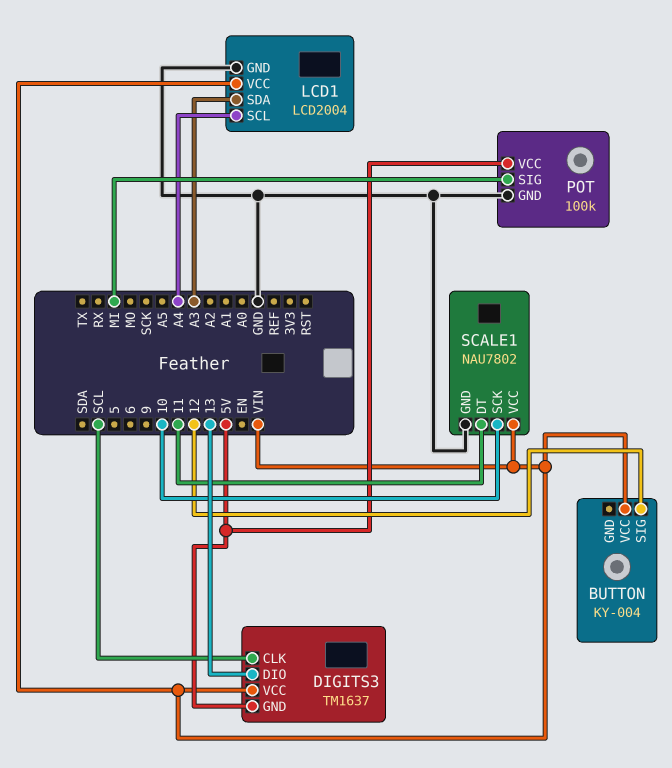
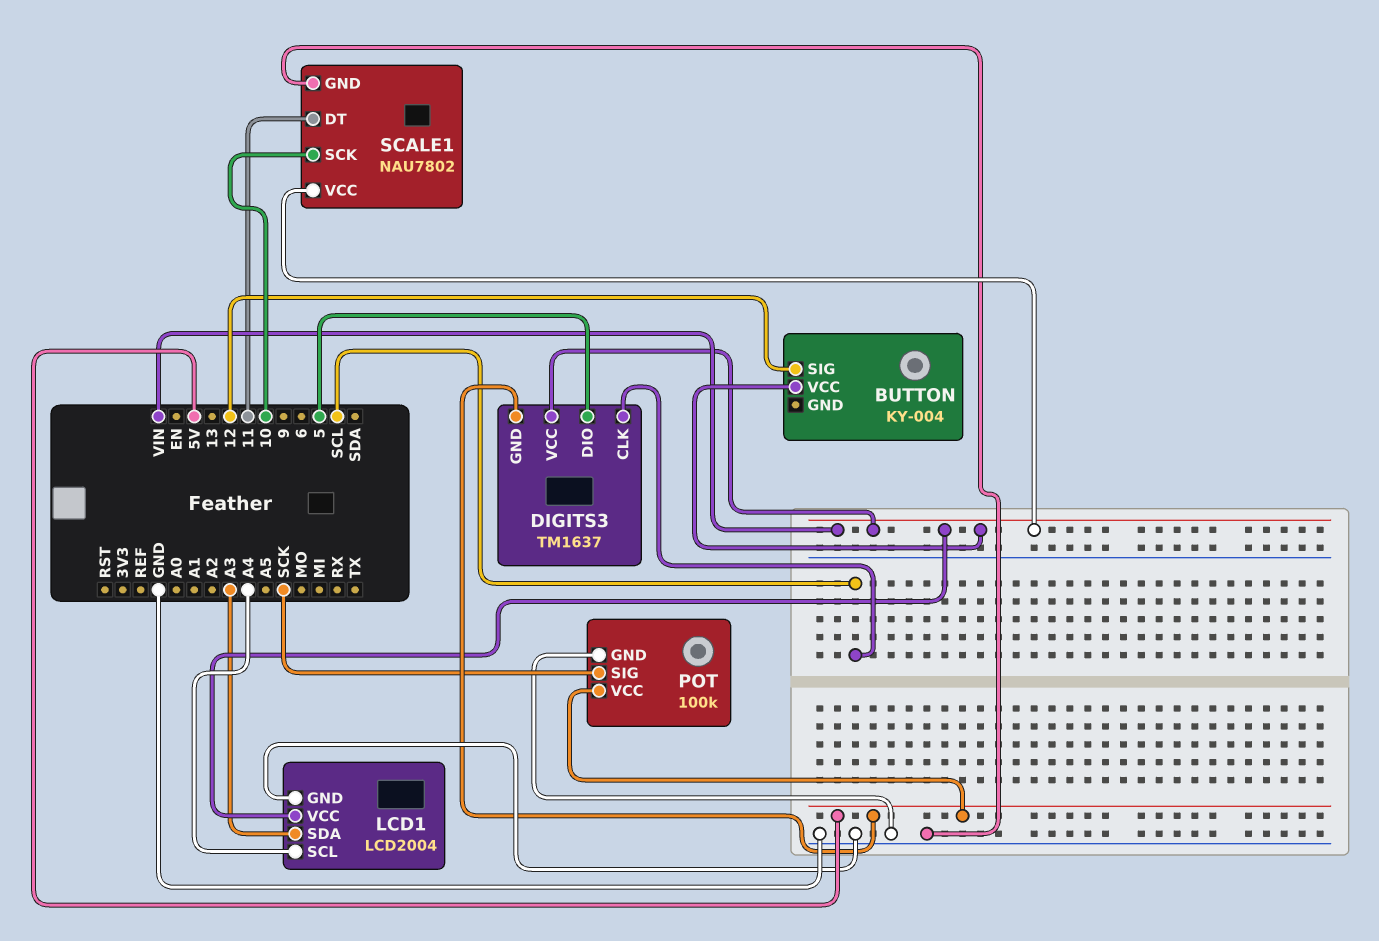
DIGITS3 pin DIO: 13 -> 5
POT pin SIG: MI -> SCK

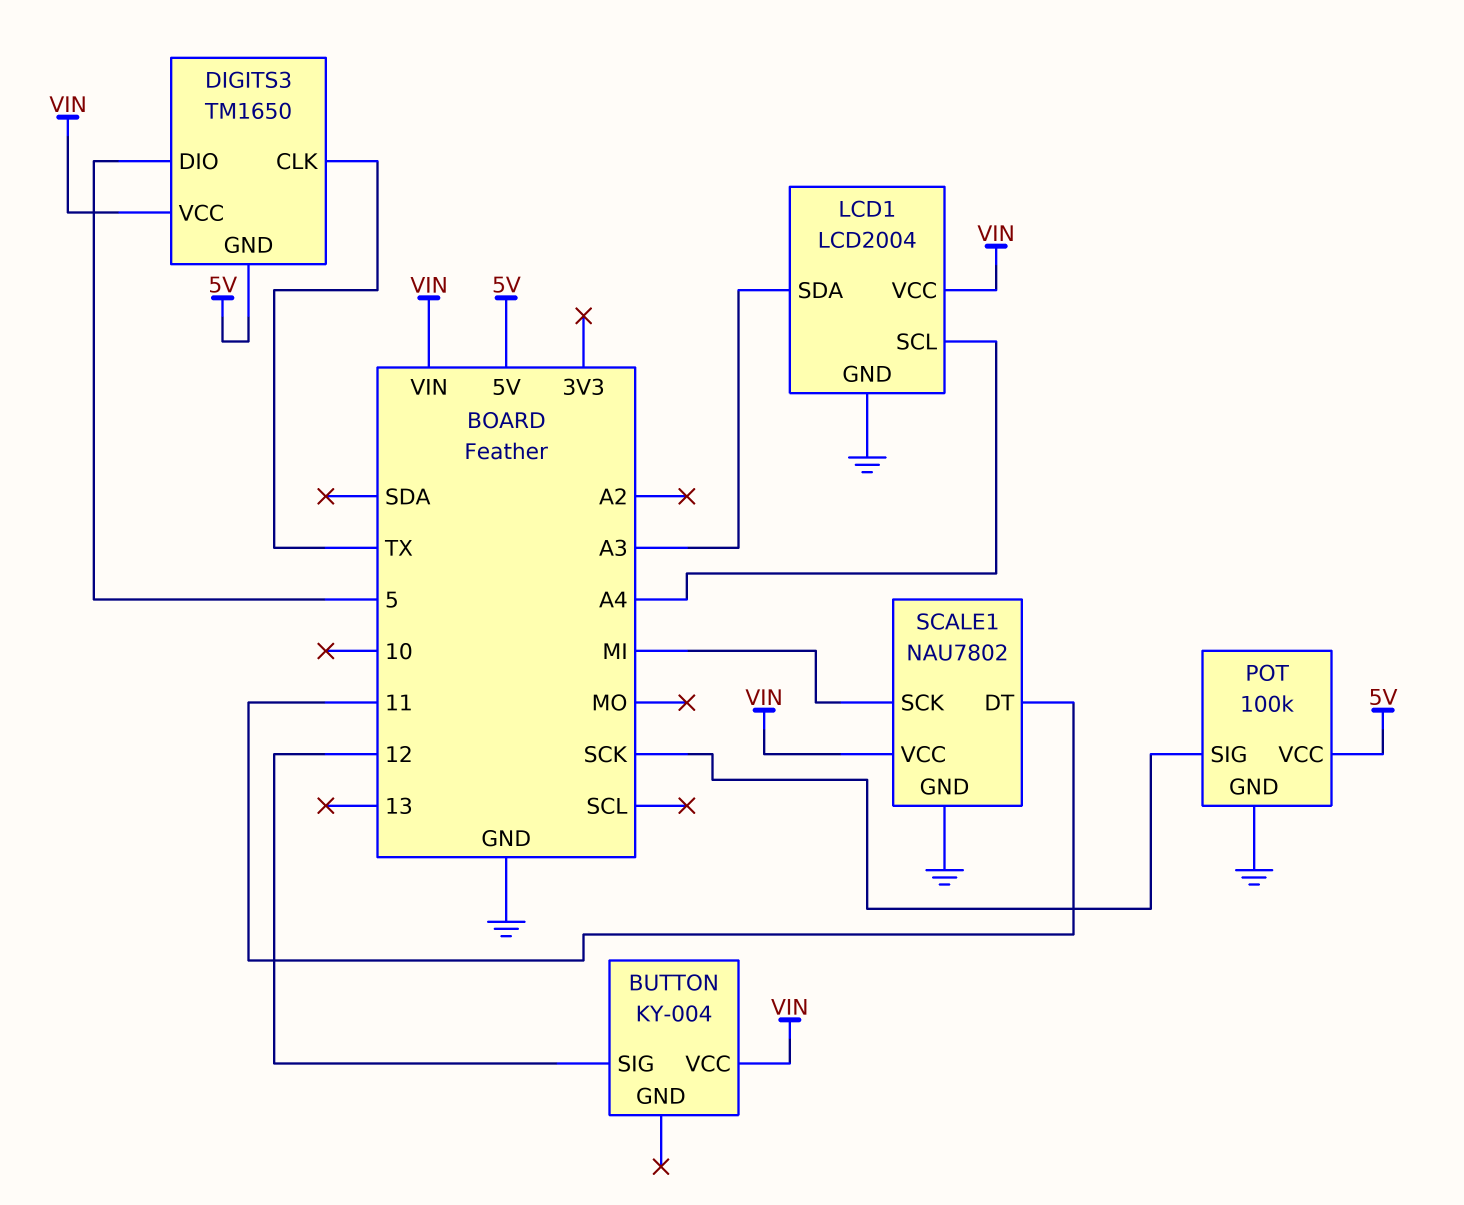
DIGITS3: TM1637 -> TM1650
DIGITS3 pin CLK: SCL -> TX
SCALE1 pin SCK: 10 -> MI

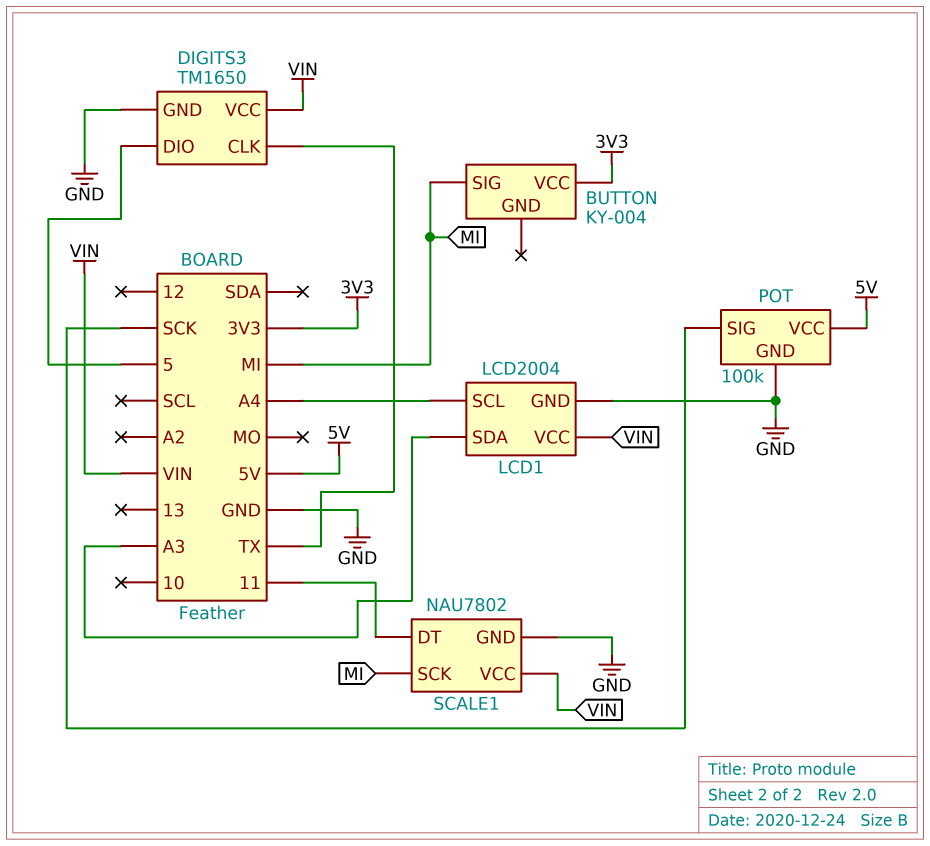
BUTTON pin SIG: 12 -> MI
BUTTON pin VCC: VIN -> 3V3
DIGITS3 pin GND: 5V -> GND

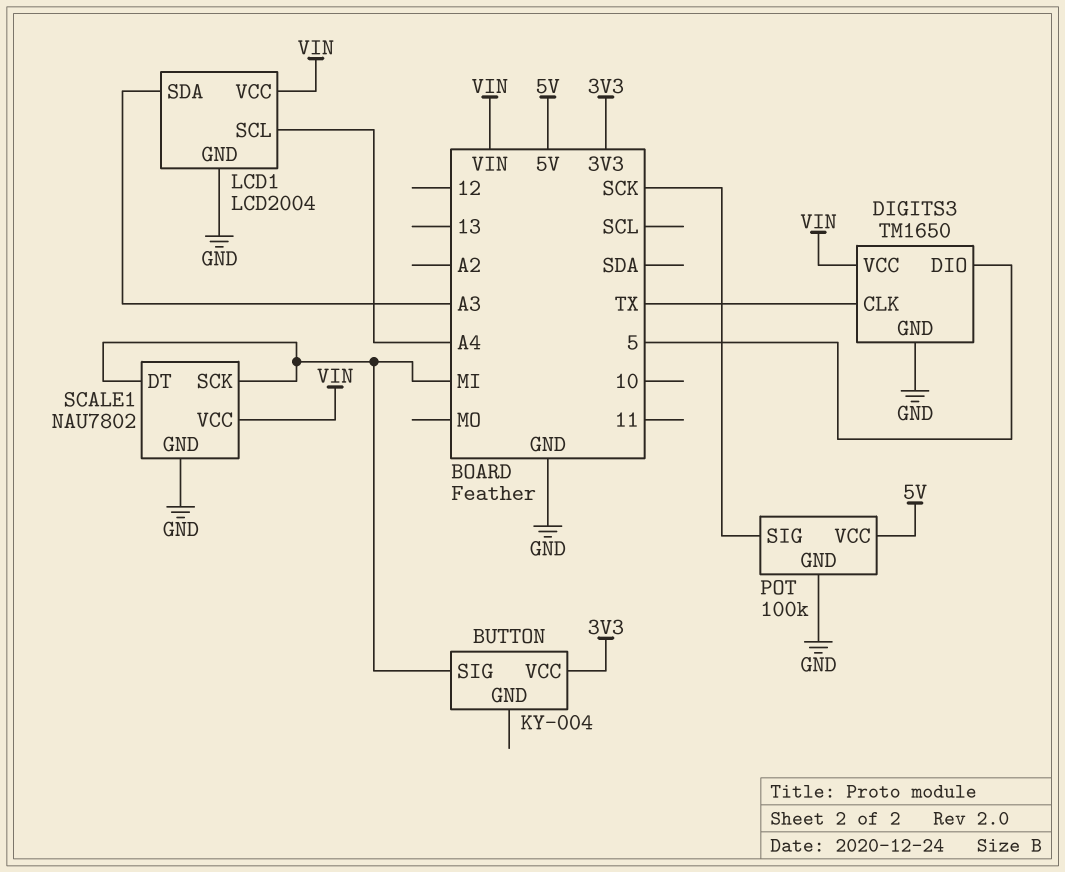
SCALE1 pin DT: 11 -> MI

